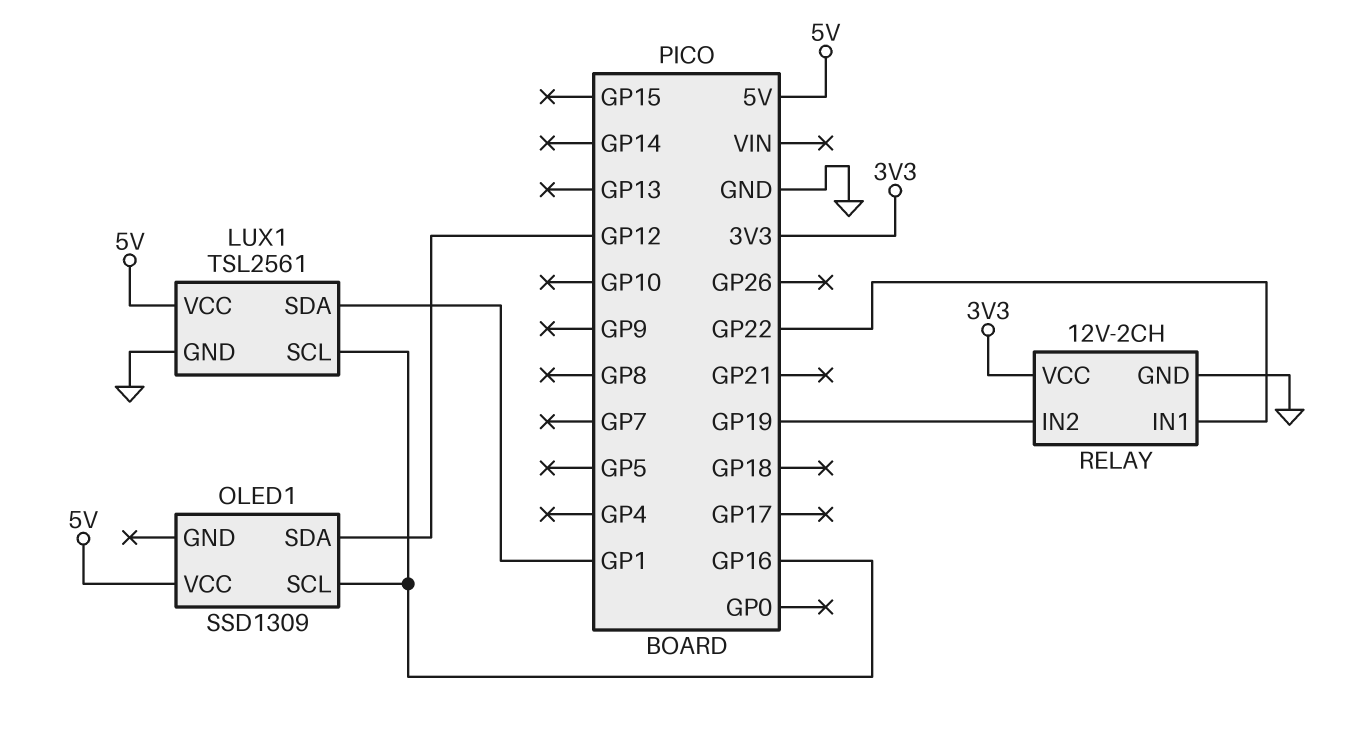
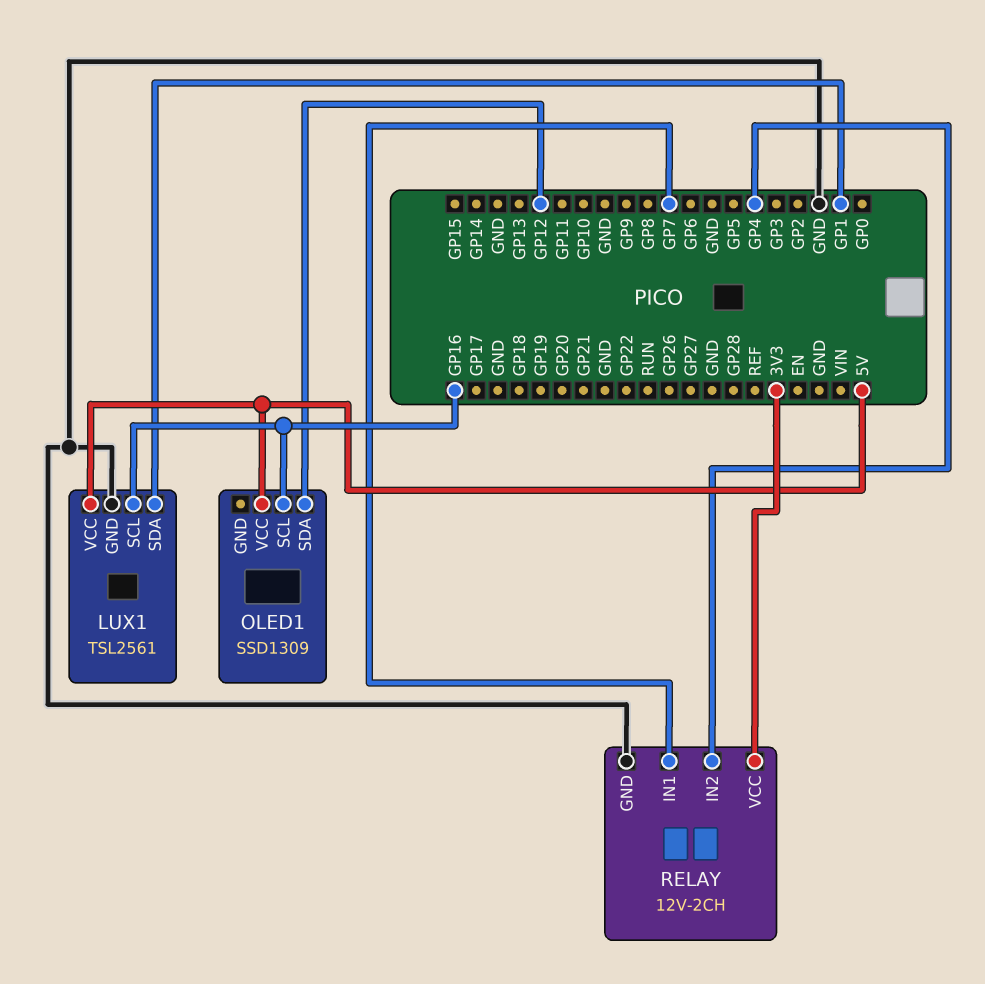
RELAY pin IN1: GP22 -> GP7
RELAY pin IN2: GP19 -> GP4

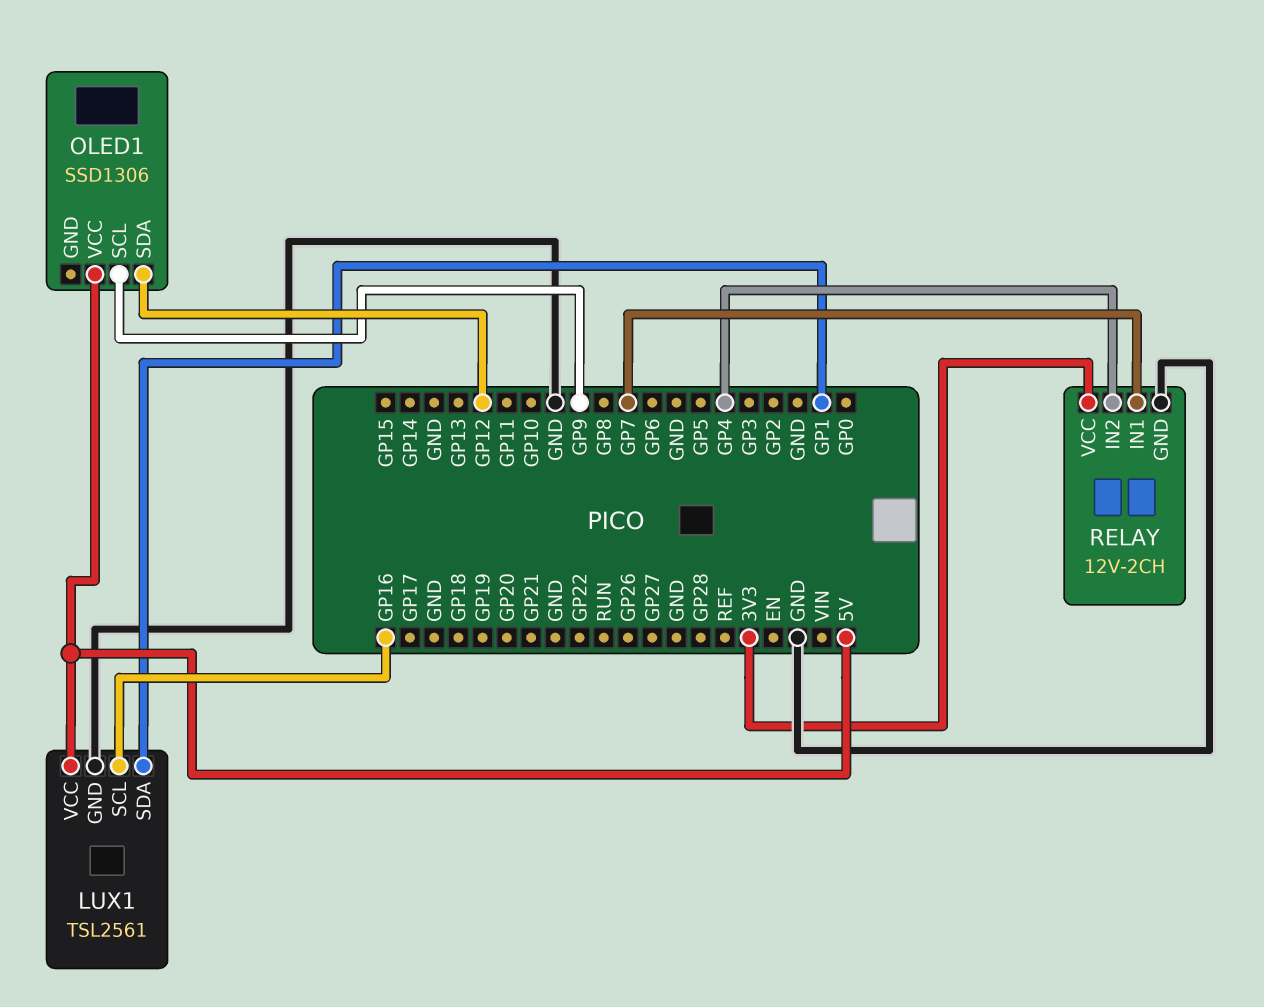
OLED1: SSD1309 -> SSD1306
OLED1 pin SCL: GP16 -> GP9

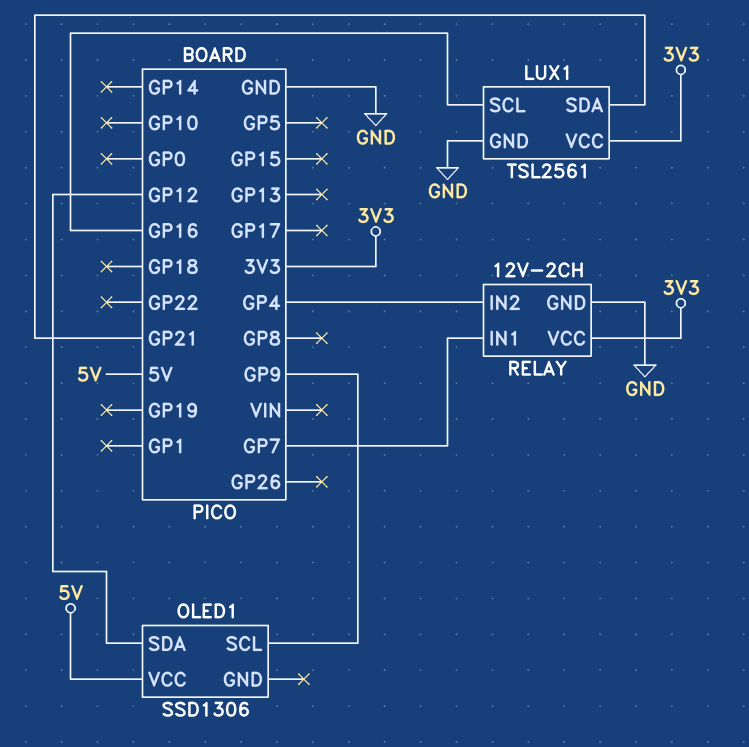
LUX1 pin SDA: GP1 -> GP21
LUX1 pin VCC: 5V -> 3V3

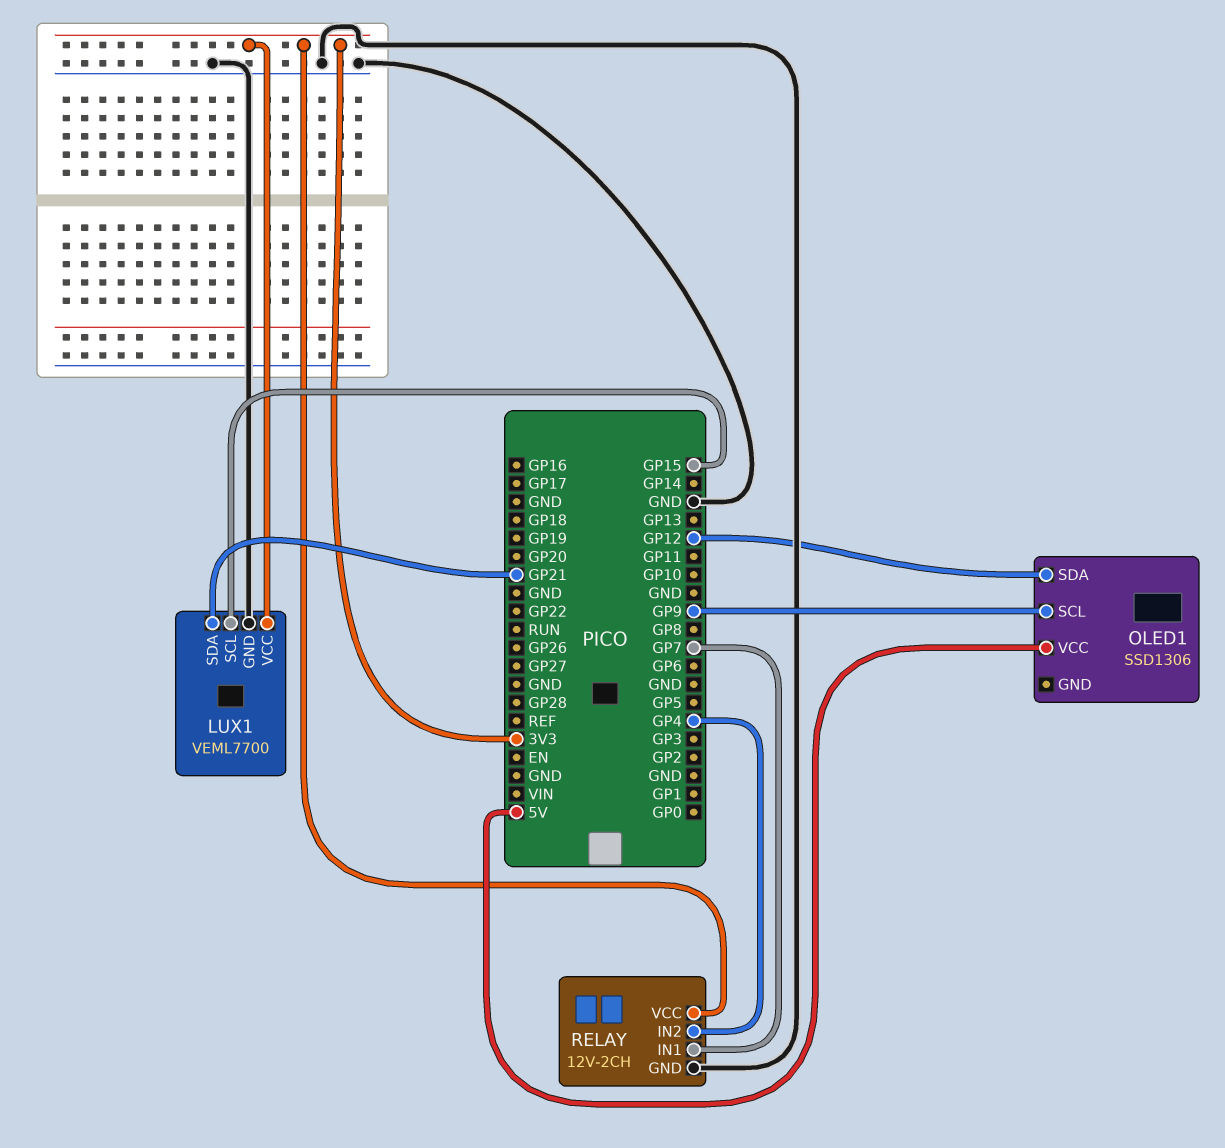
LUX1: TSL2561 -> VEML7700
LUX1 pin SCL: GP16 -> GP15

